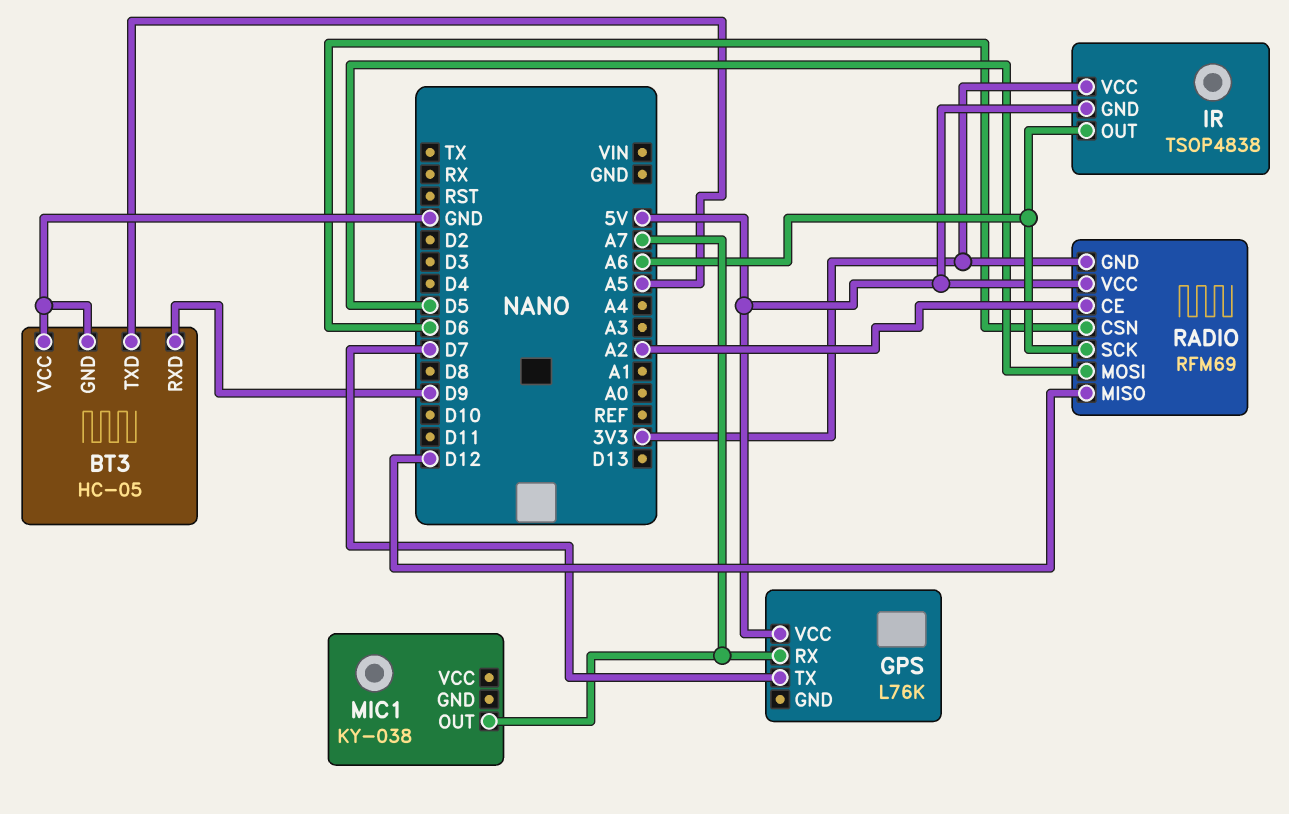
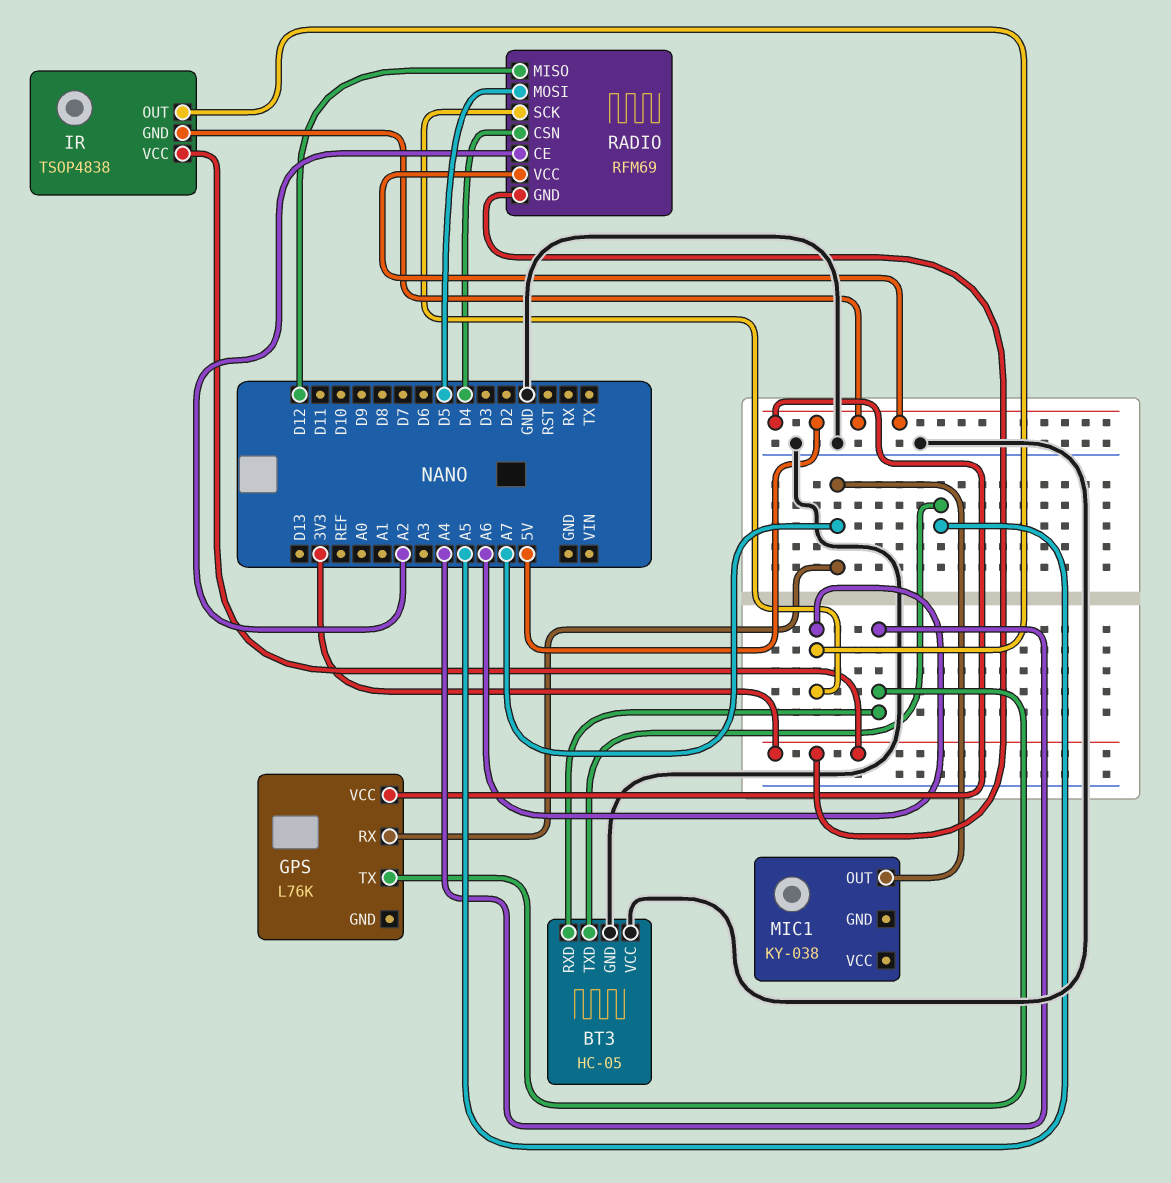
BT3 pin RXD: D9 -> A4
GPS pin TX: D7 -> A4
RADIO pin CSN: D6 -> D4

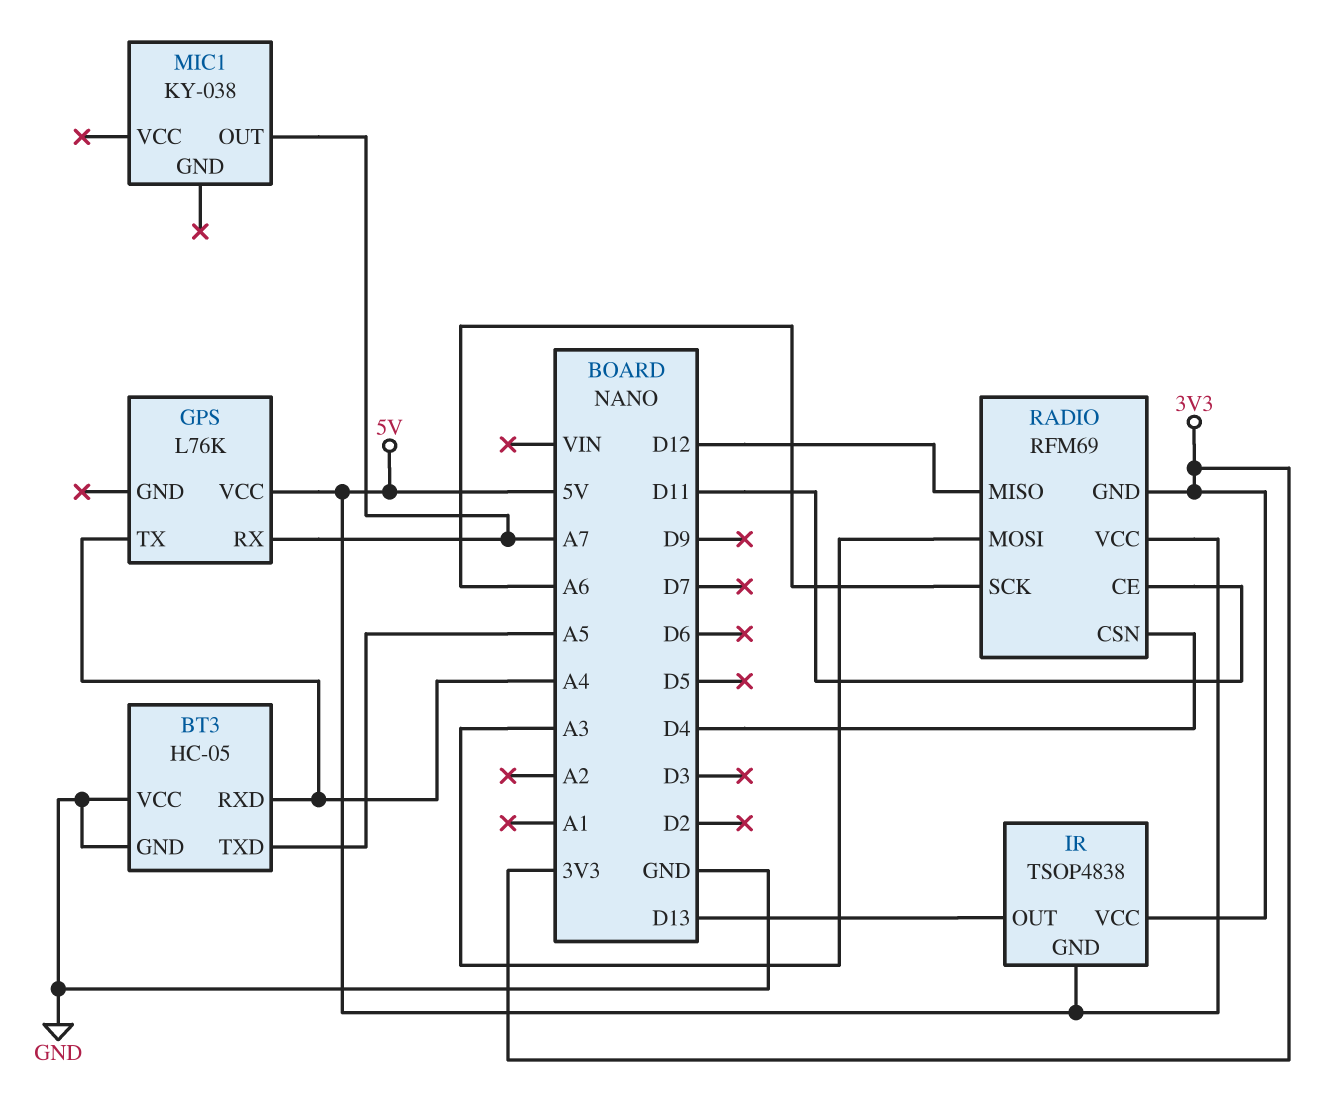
IR pin OUT: A6 -> D13
RADIO pin CE: A2 -> D11
RADIO pin MOSI: D5 -> A3

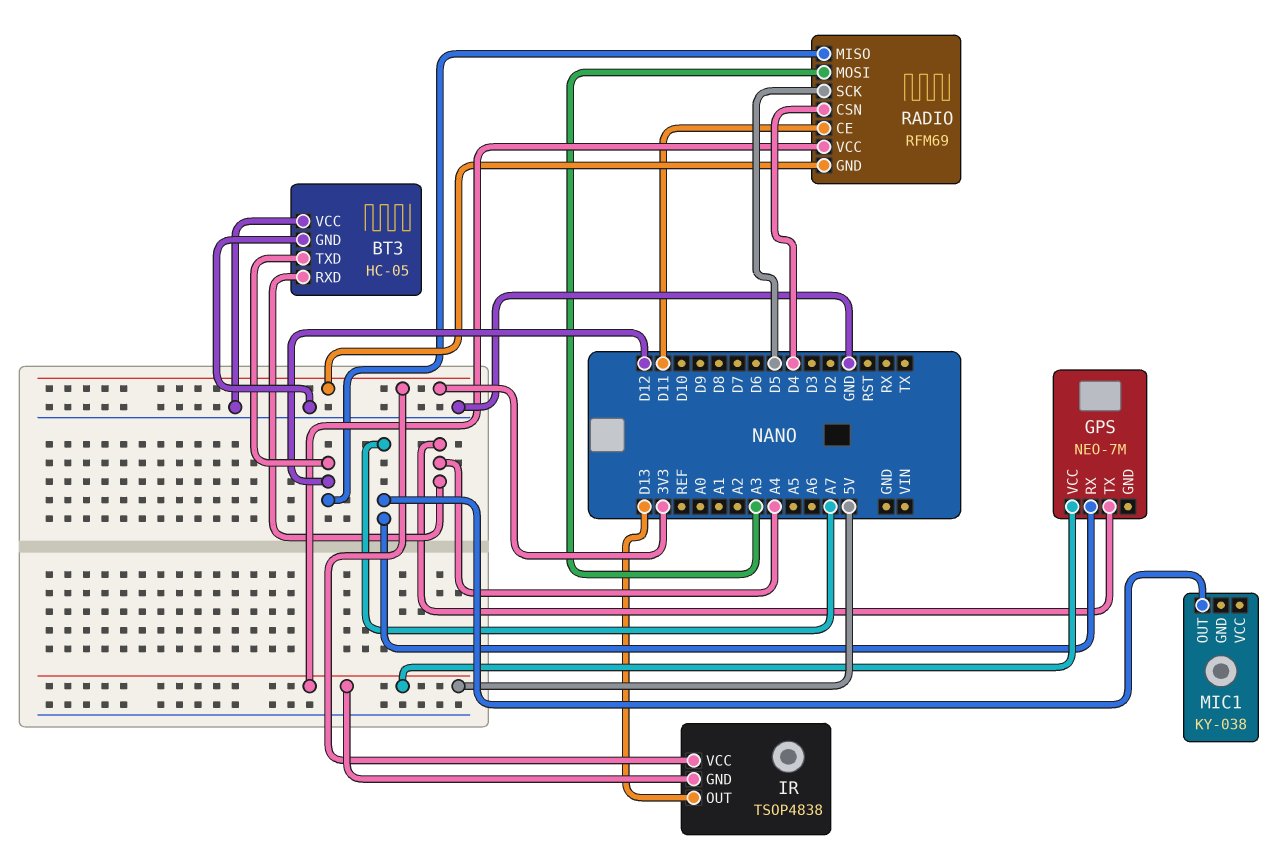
BT3 pin TXD: A5 -> D12
GPS: L76K -> NEO-7M
RADIO pin SCK: A6 -> D5

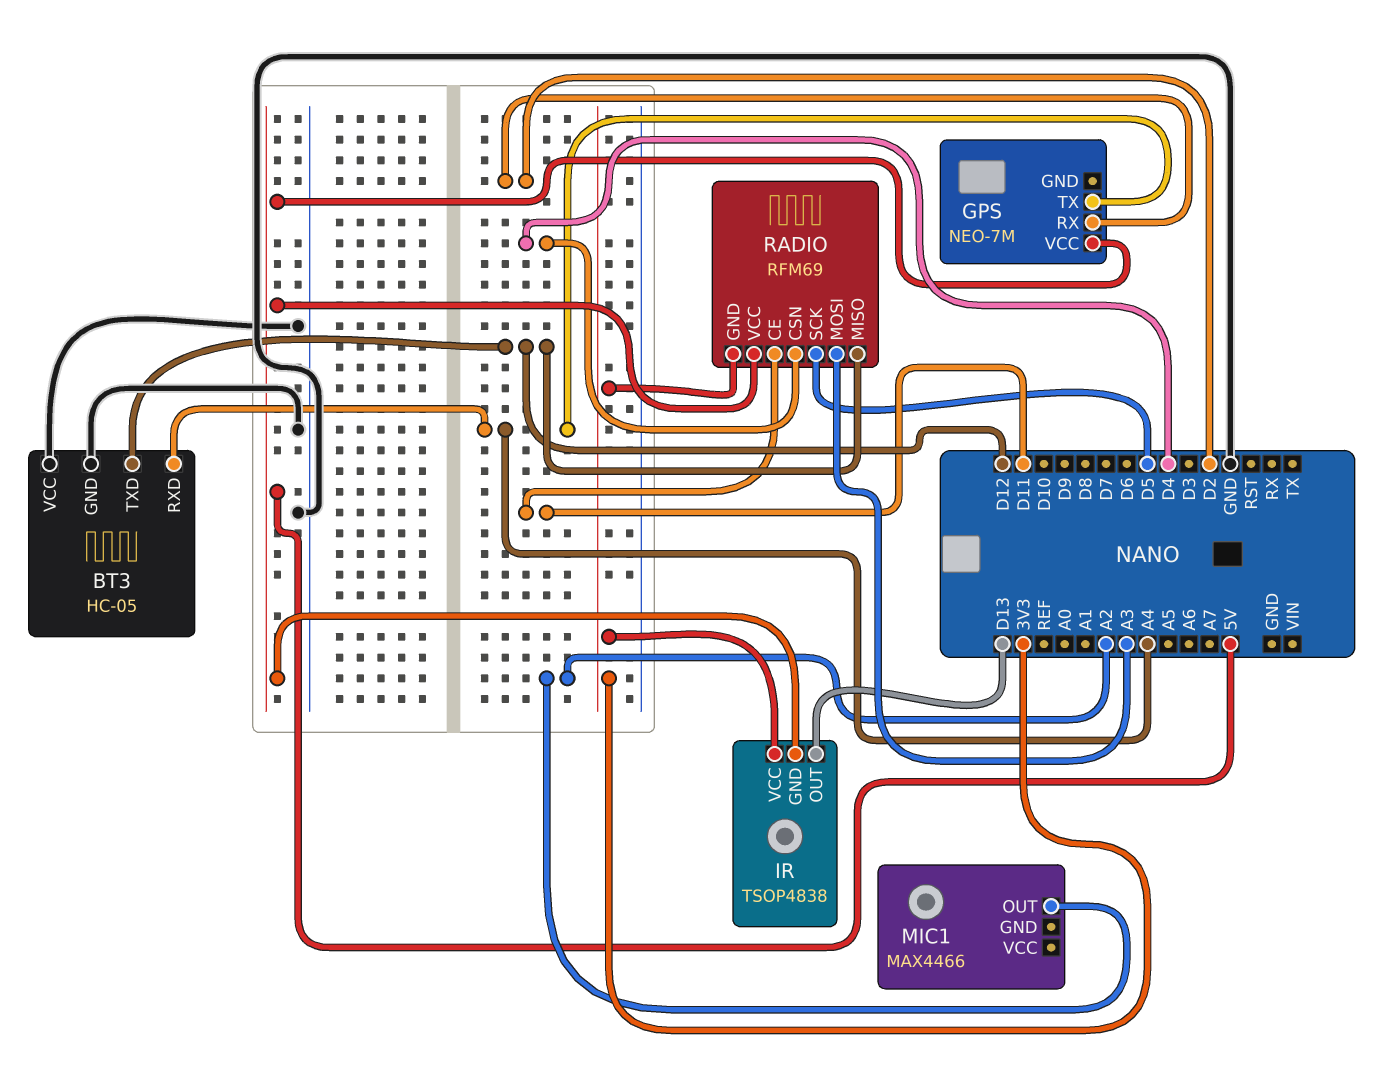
GPS pin RX: A7 -> D2
MIC1: KY-038 -> MAX4466
MIC1 pin OUT: A7 -> A2

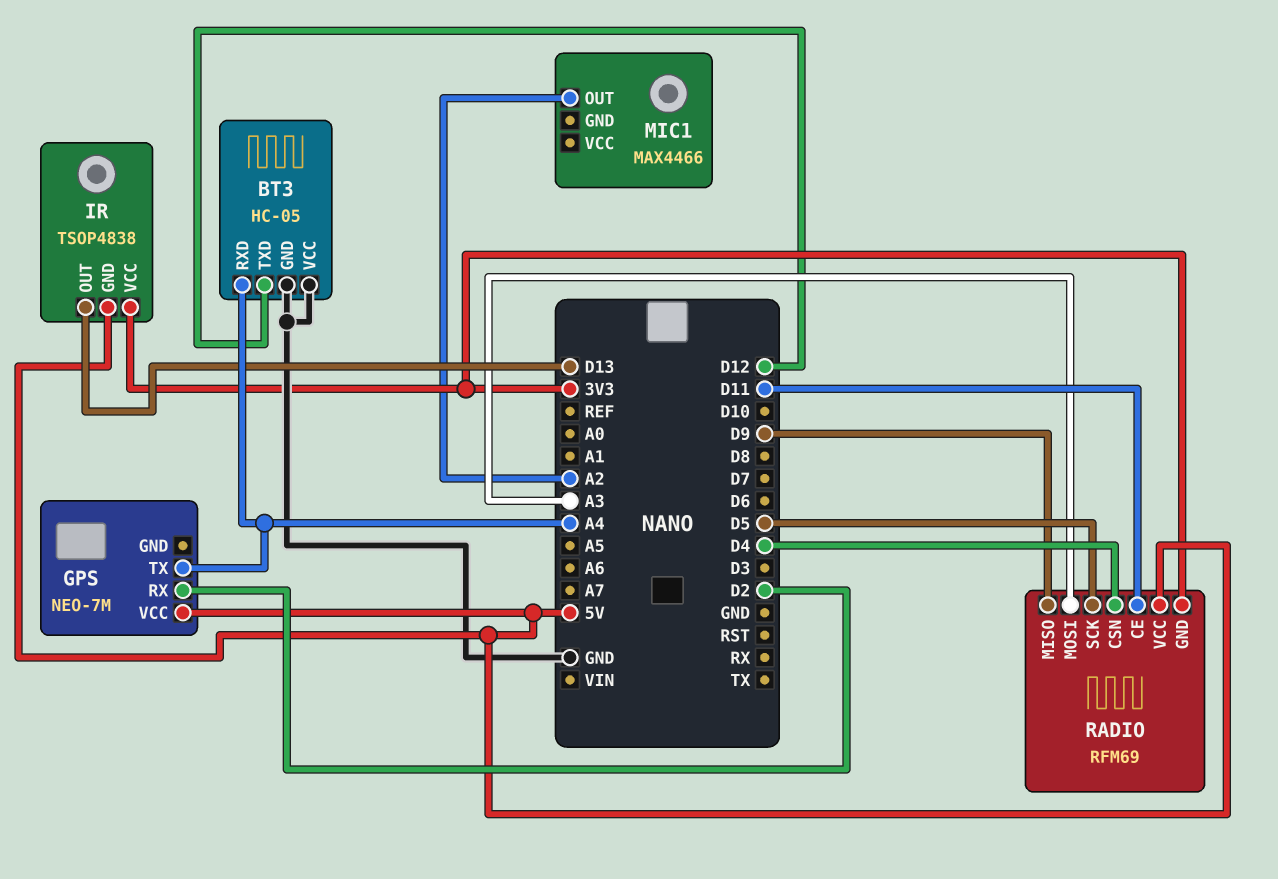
RADIO pin MISO: D12 -> D9

